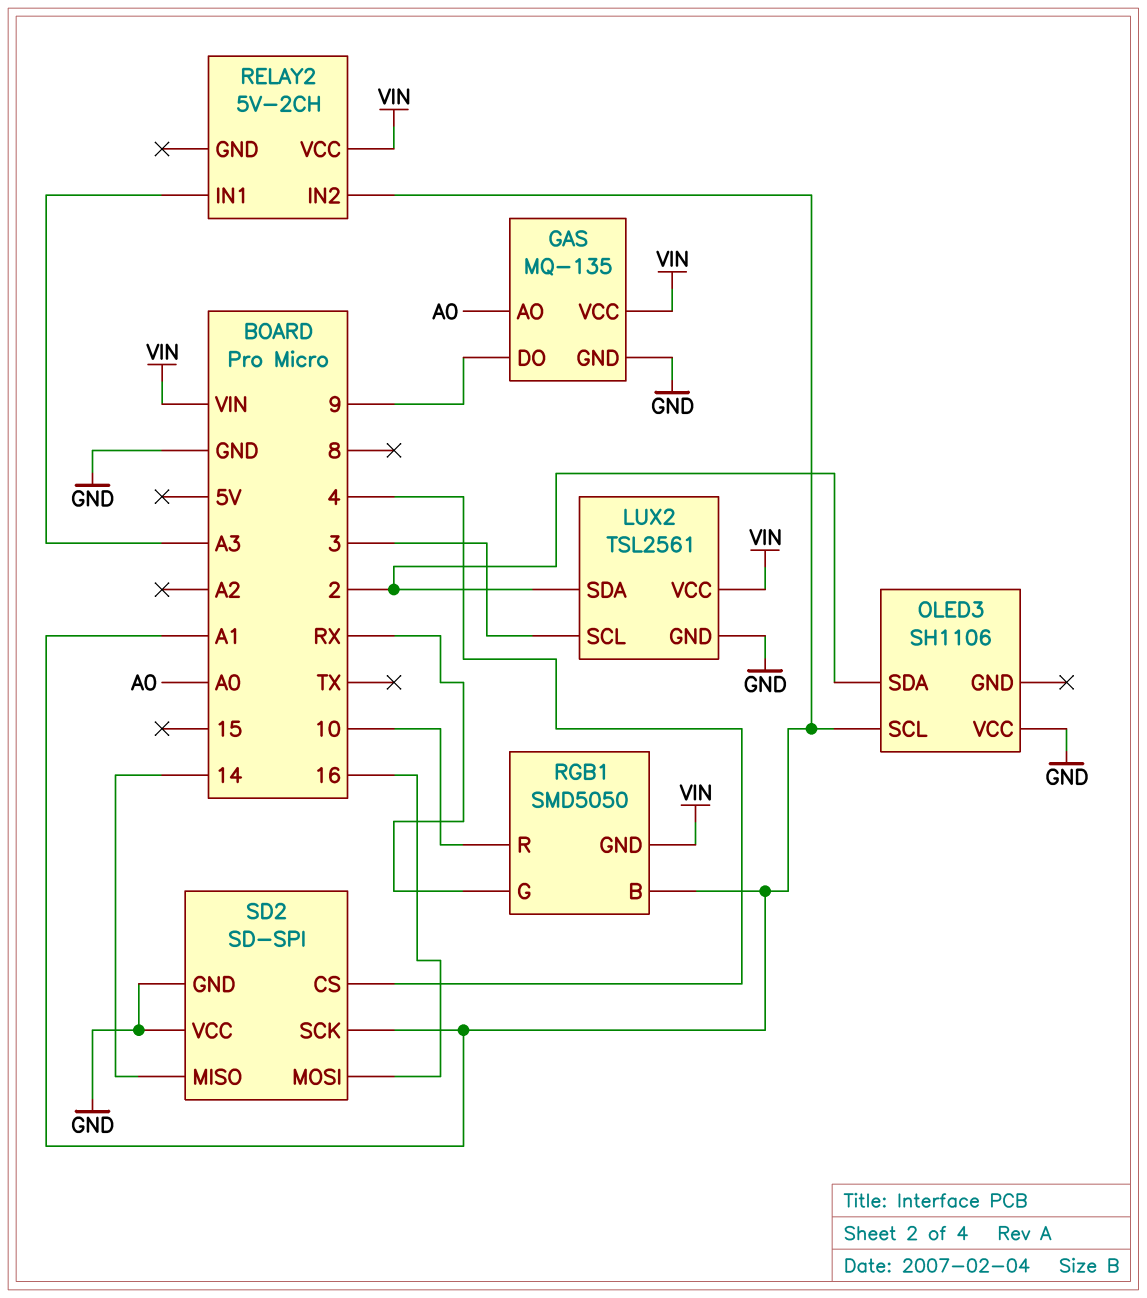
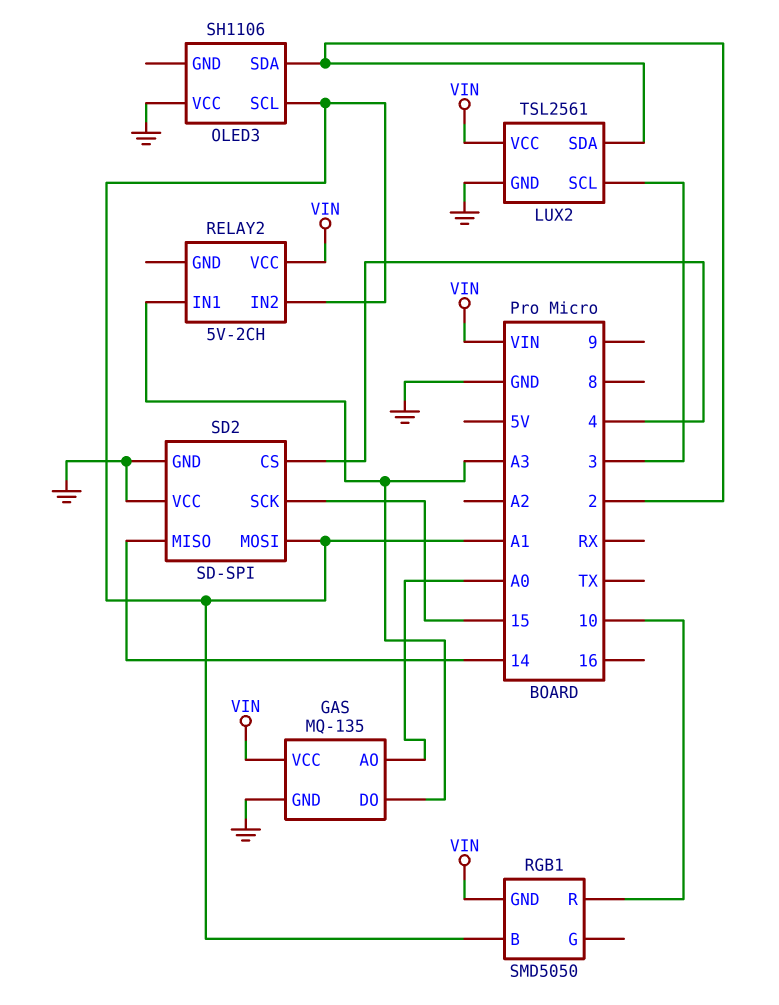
GAS pin DO: 9 -> A3
RGB1 pin G: RX -> none
SD2 pin MOSI: 16 -> A1
SD2 pin SCK: A1 -> 15

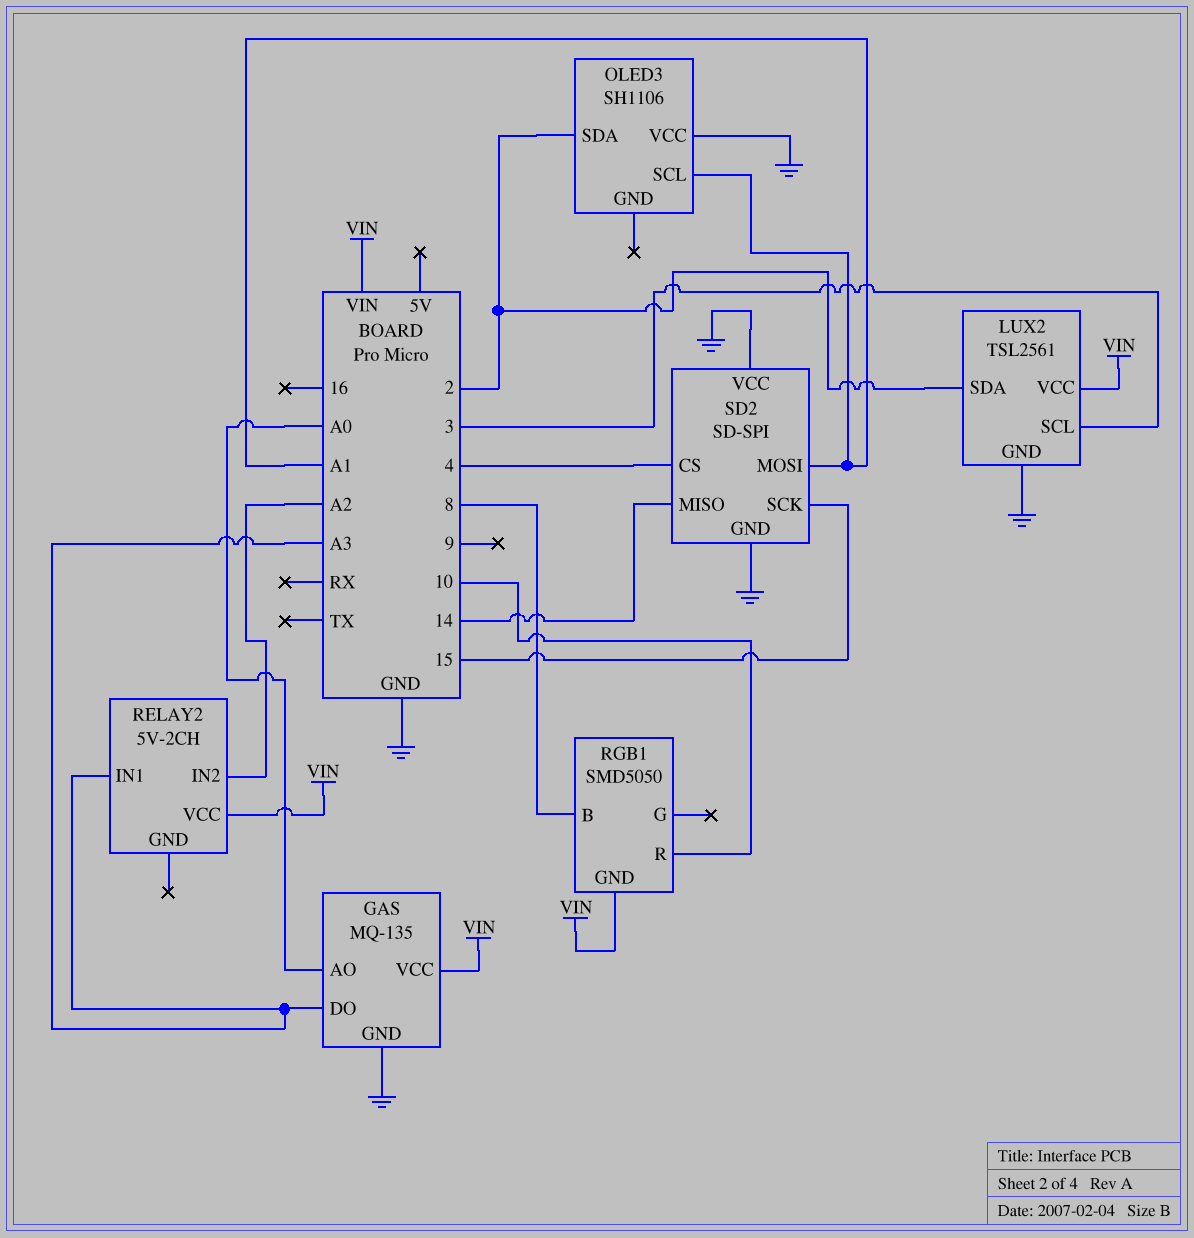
RELAY2 pin IN2: A1 -> A2
RGB1 pin B: A1 -> 8

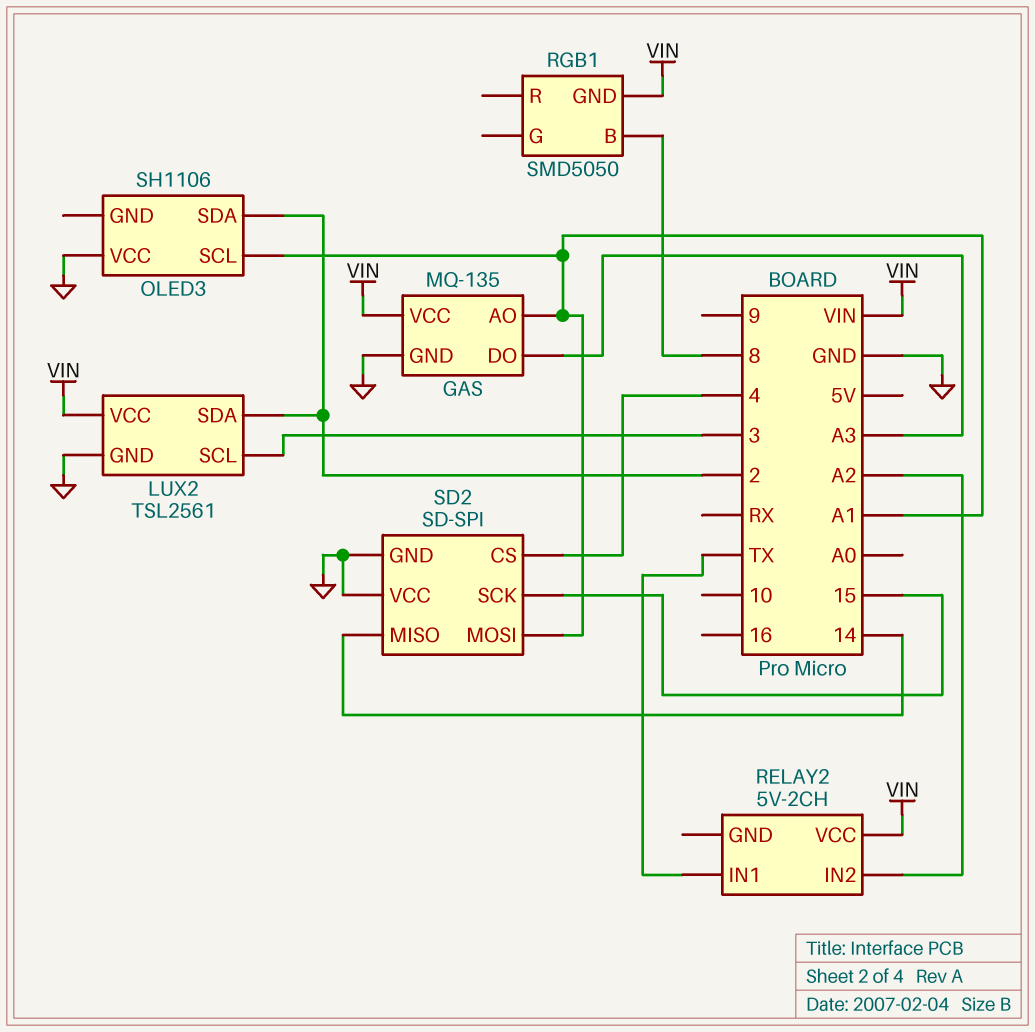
GAS pin AO: A0 -> A1
RELAY2 pin IN1: A3 -> TX
RGB1 pin R: 10 -> none

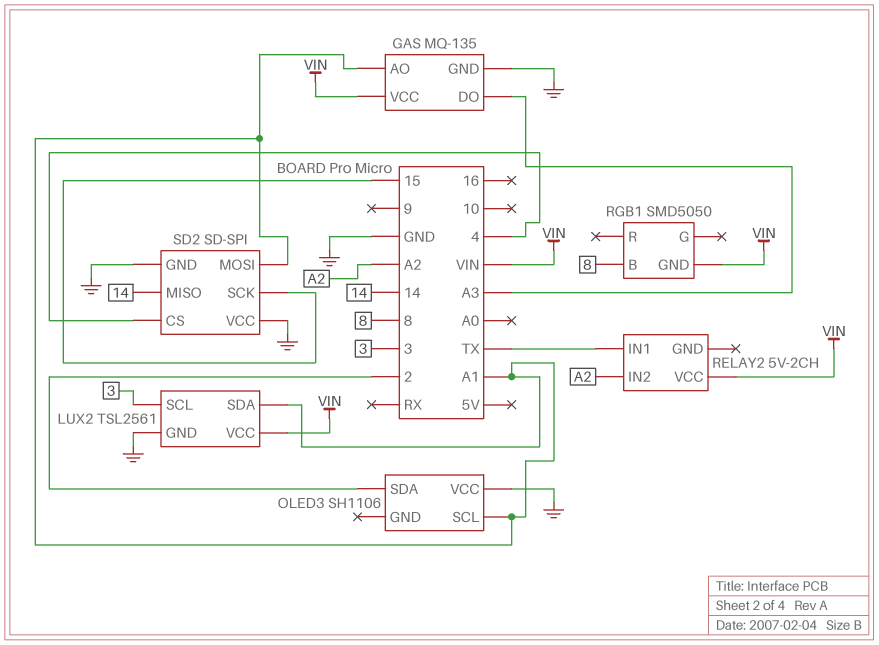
LUX2 pin SDA: 2 -> A1

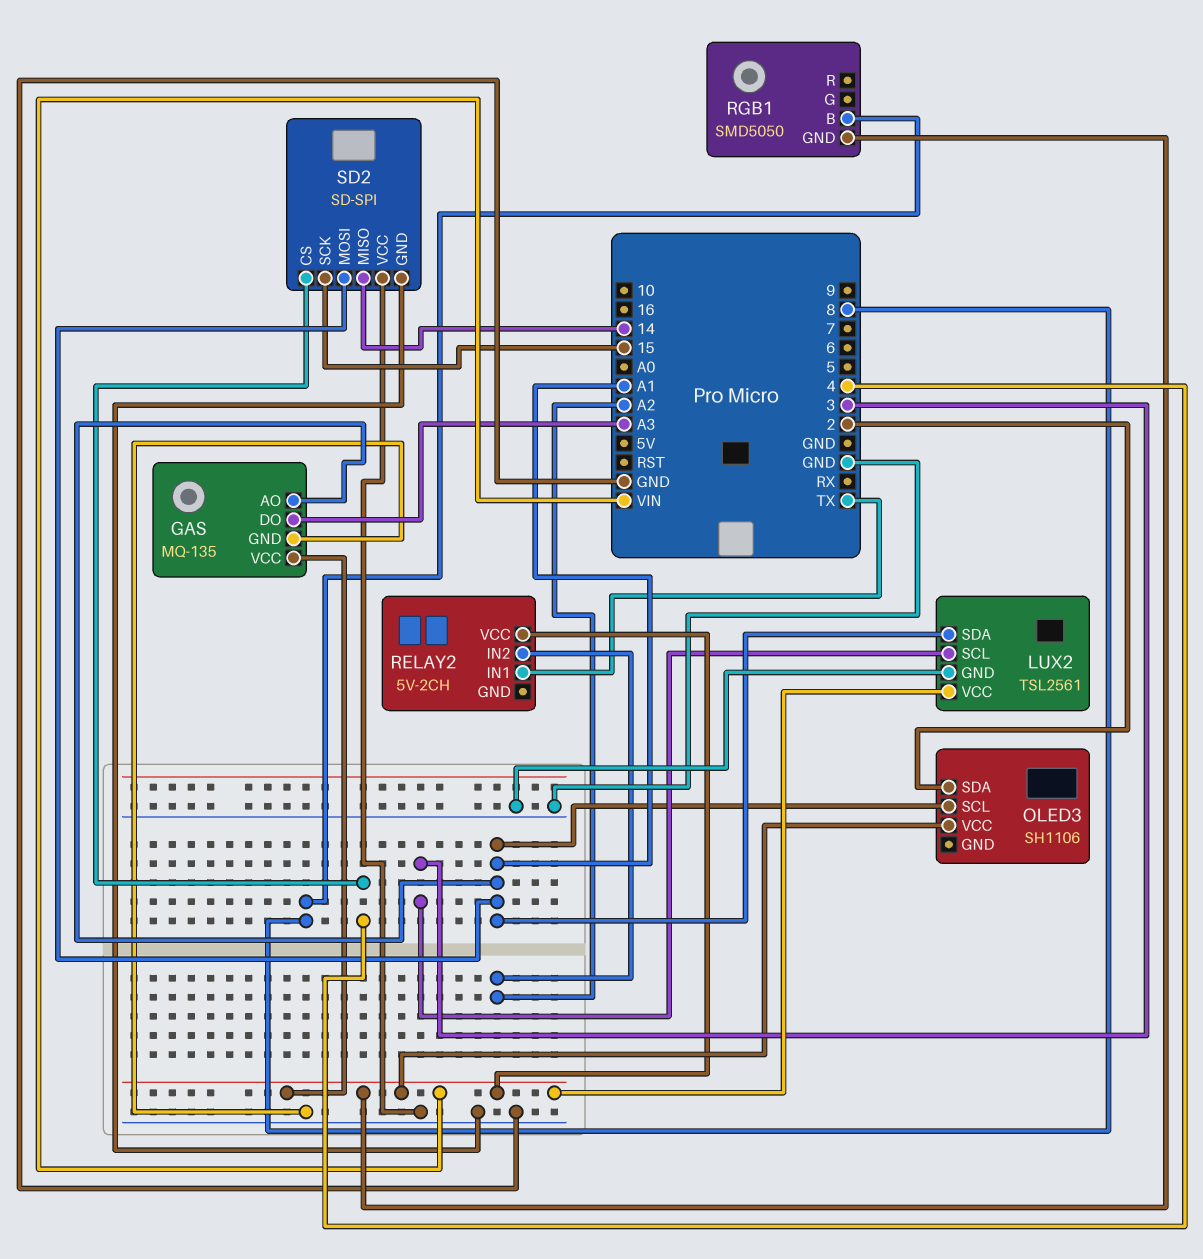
OLED3 pin VCC: GND -> VIN

